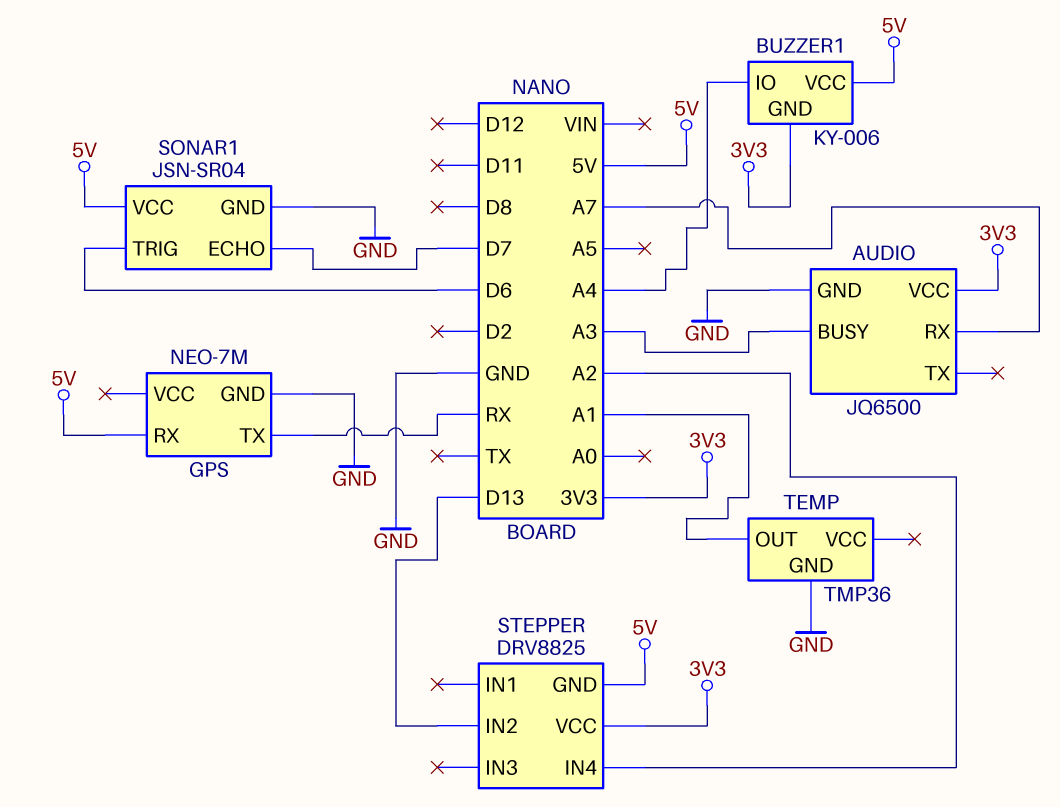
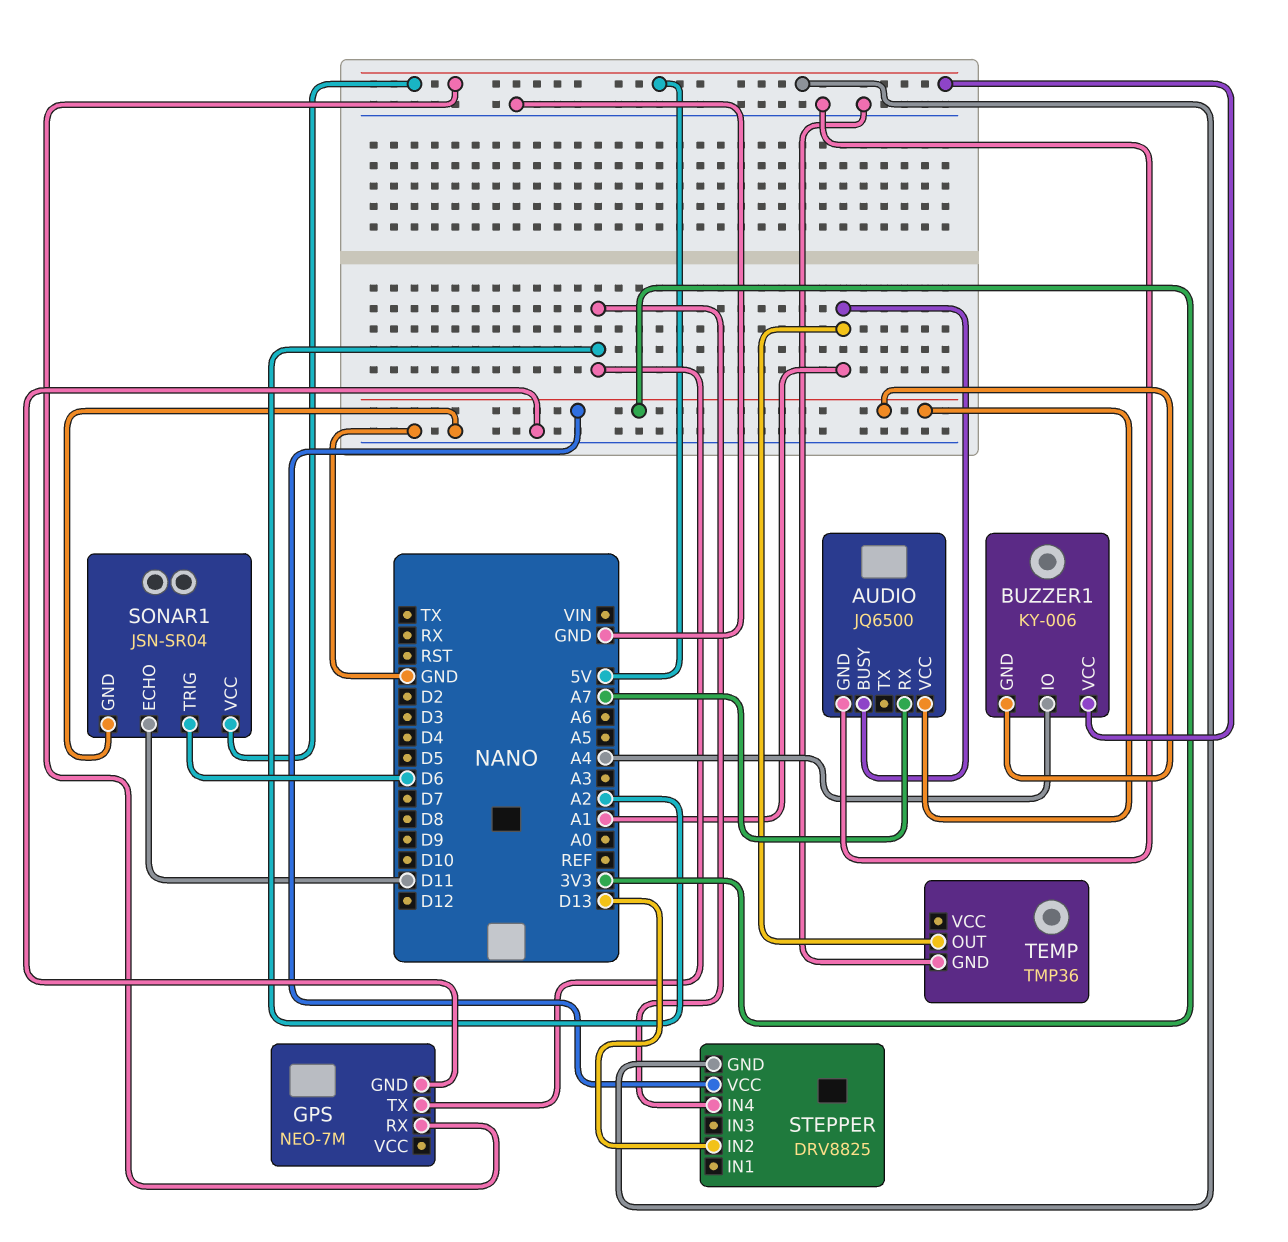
AUDIO pin BUSY: A3 -> A1
GPS pin TX: RX -> A2
SONAR1 pin ECHO: D7 -> D11

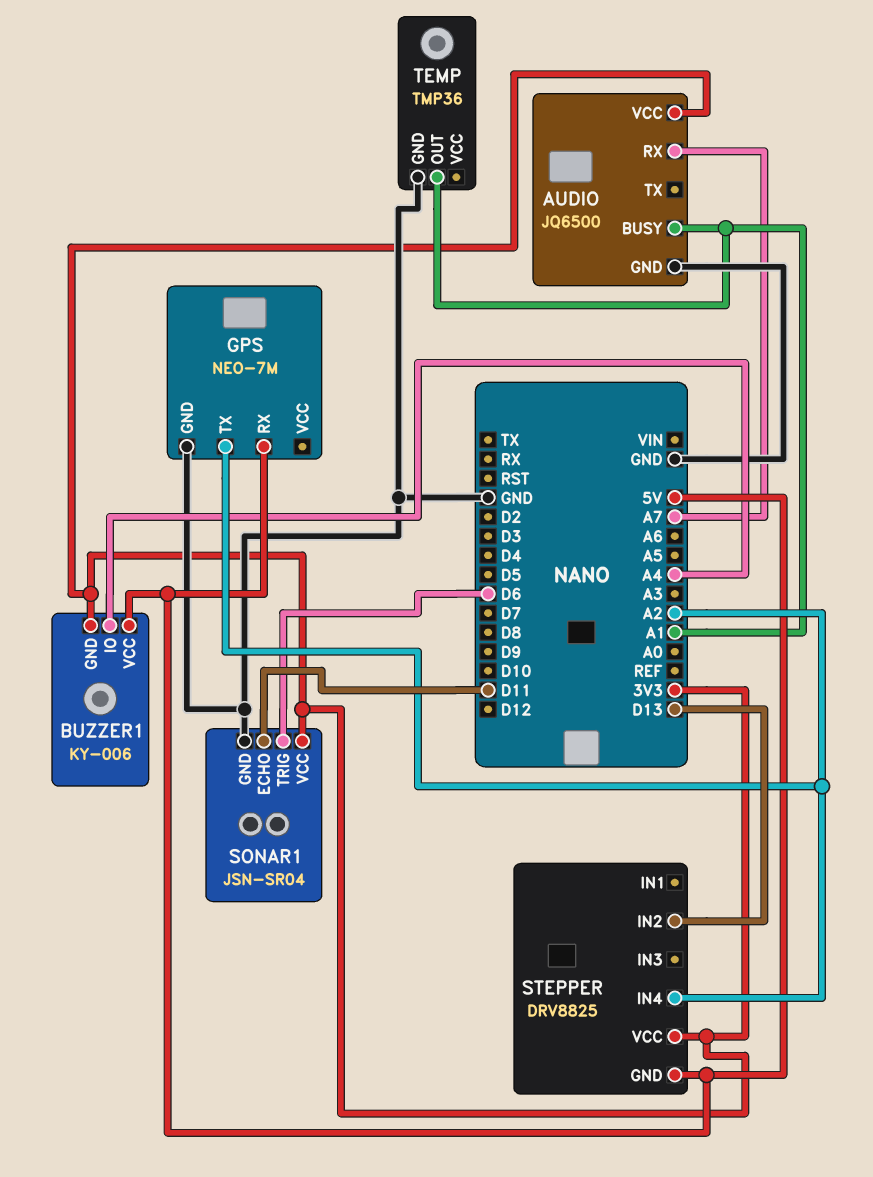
SONAR1 pin VCC: 5V -> 3V3

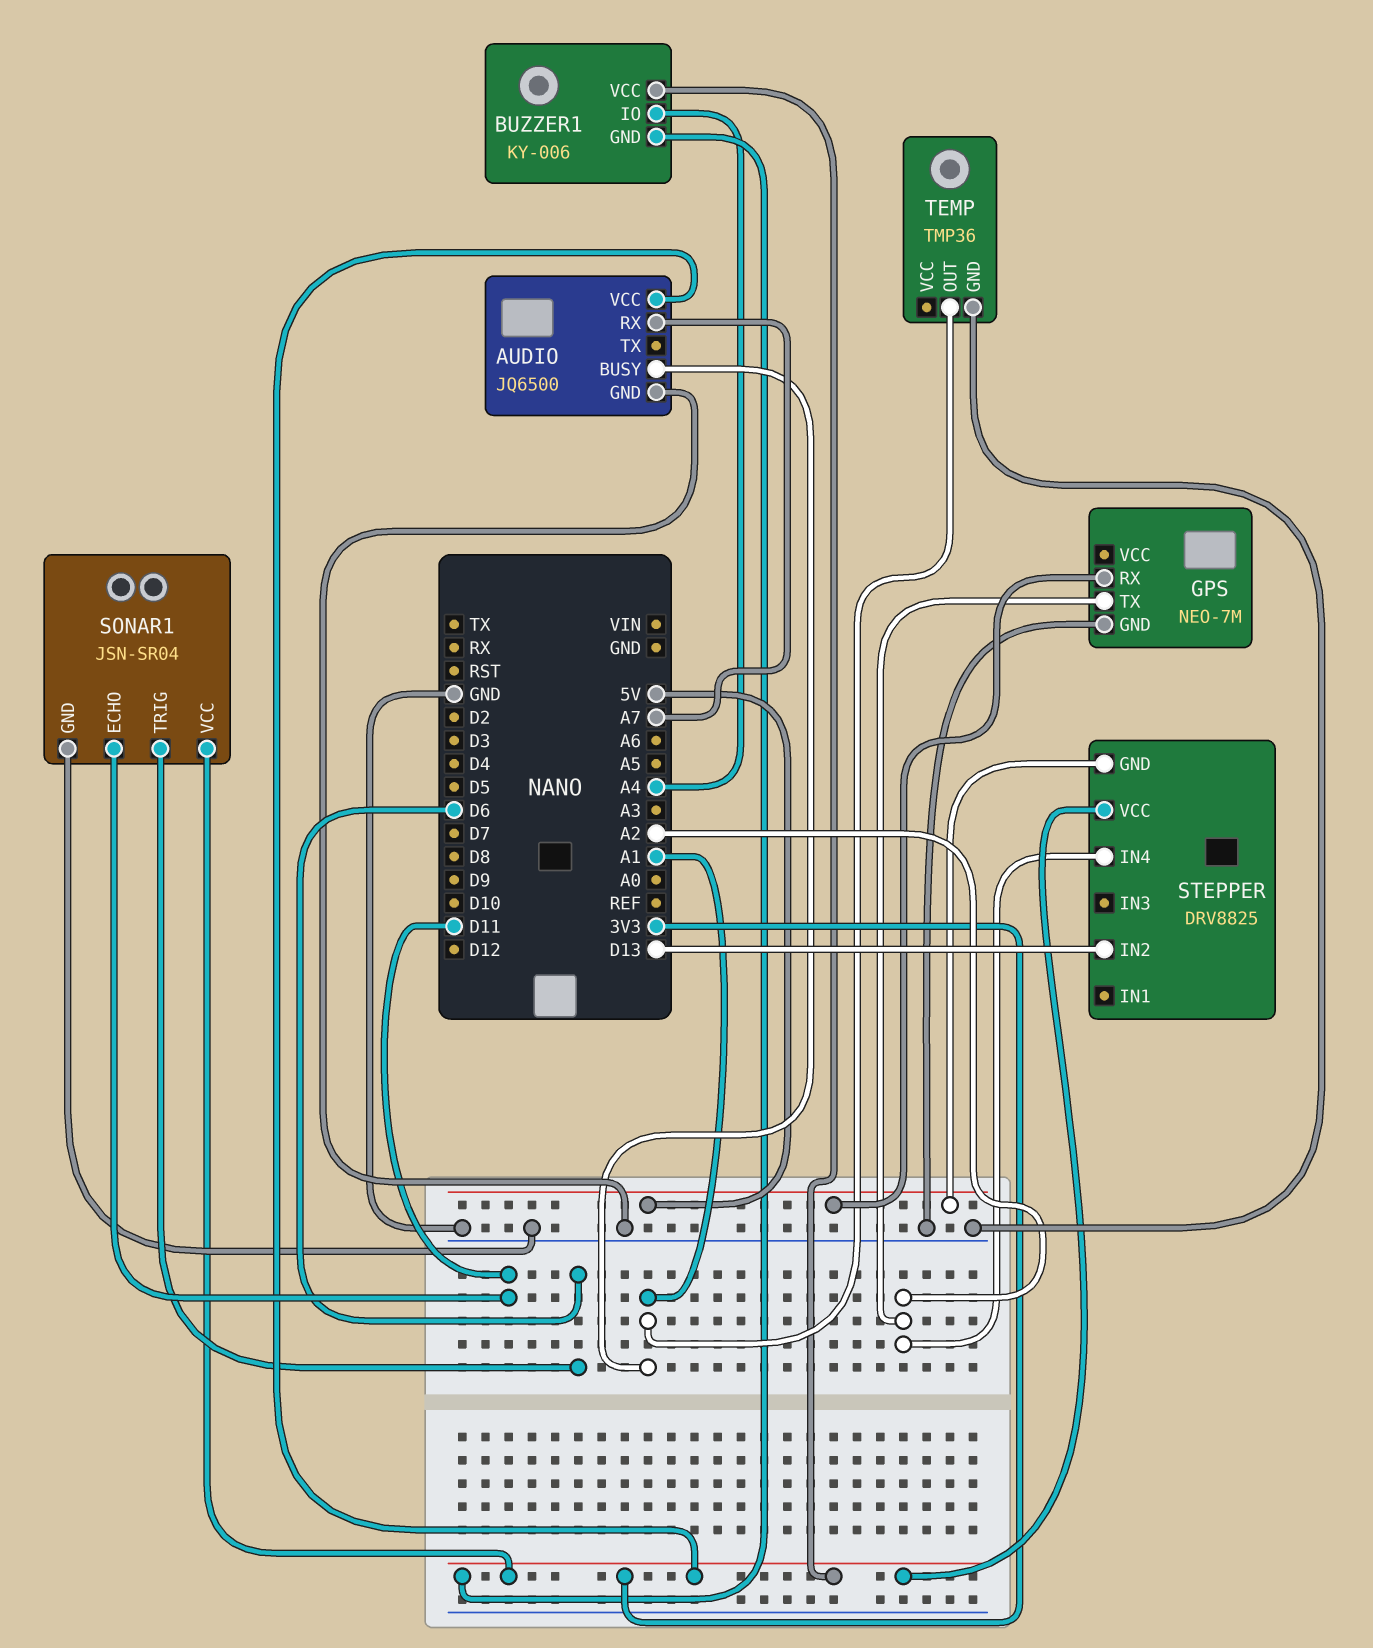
BUZZER1 pin VCC: 5V -> 3V3

